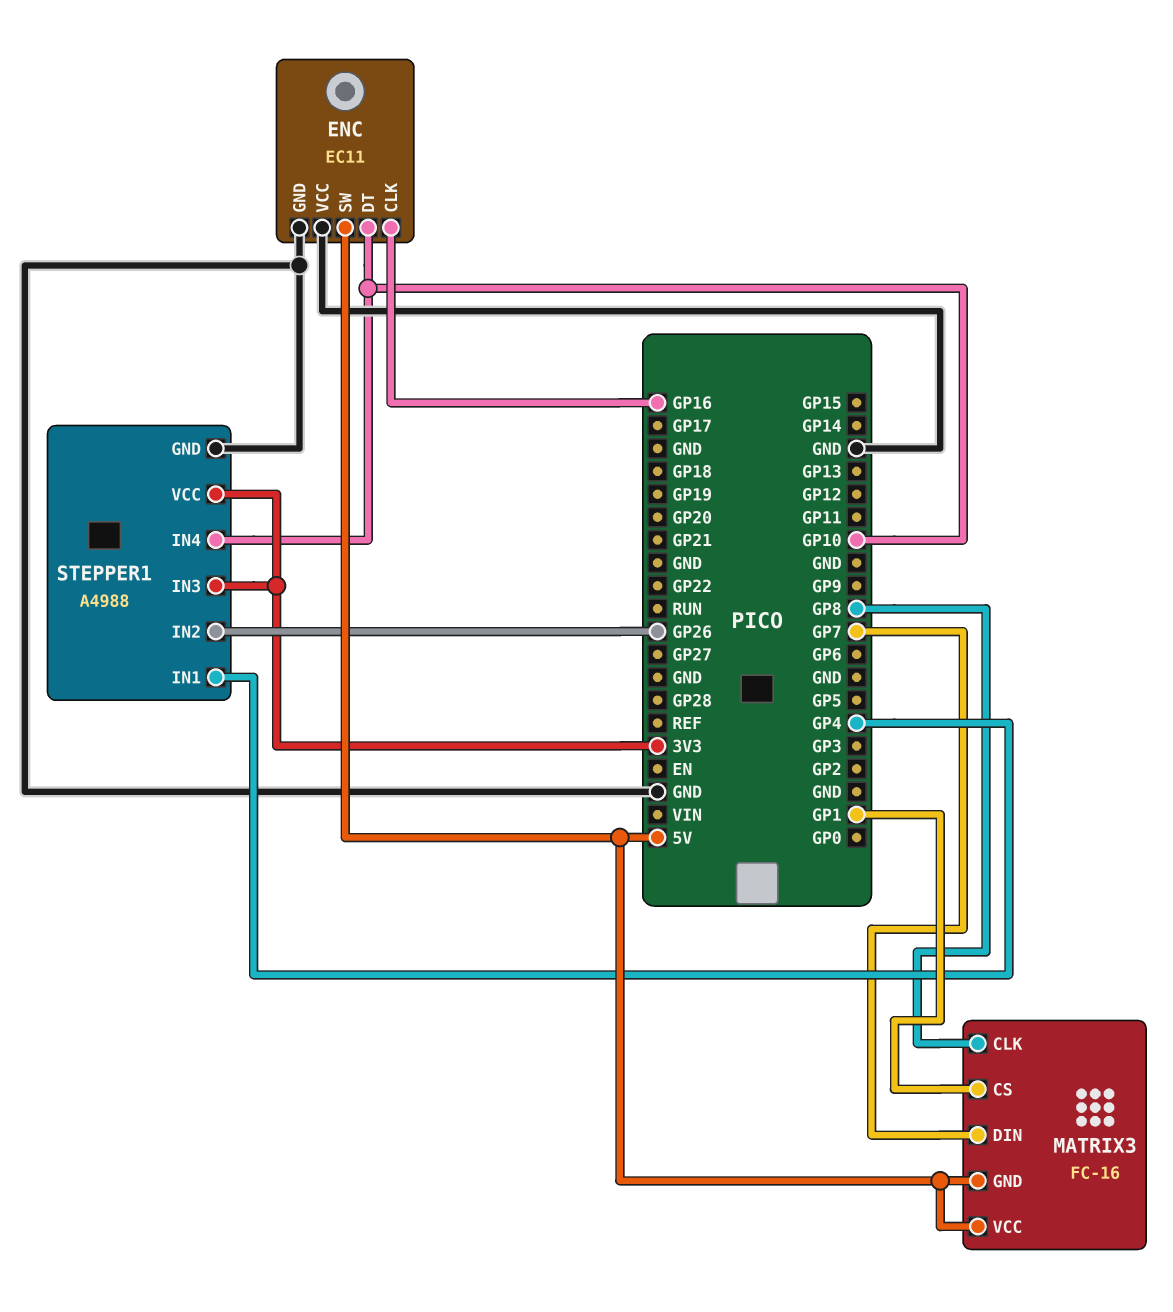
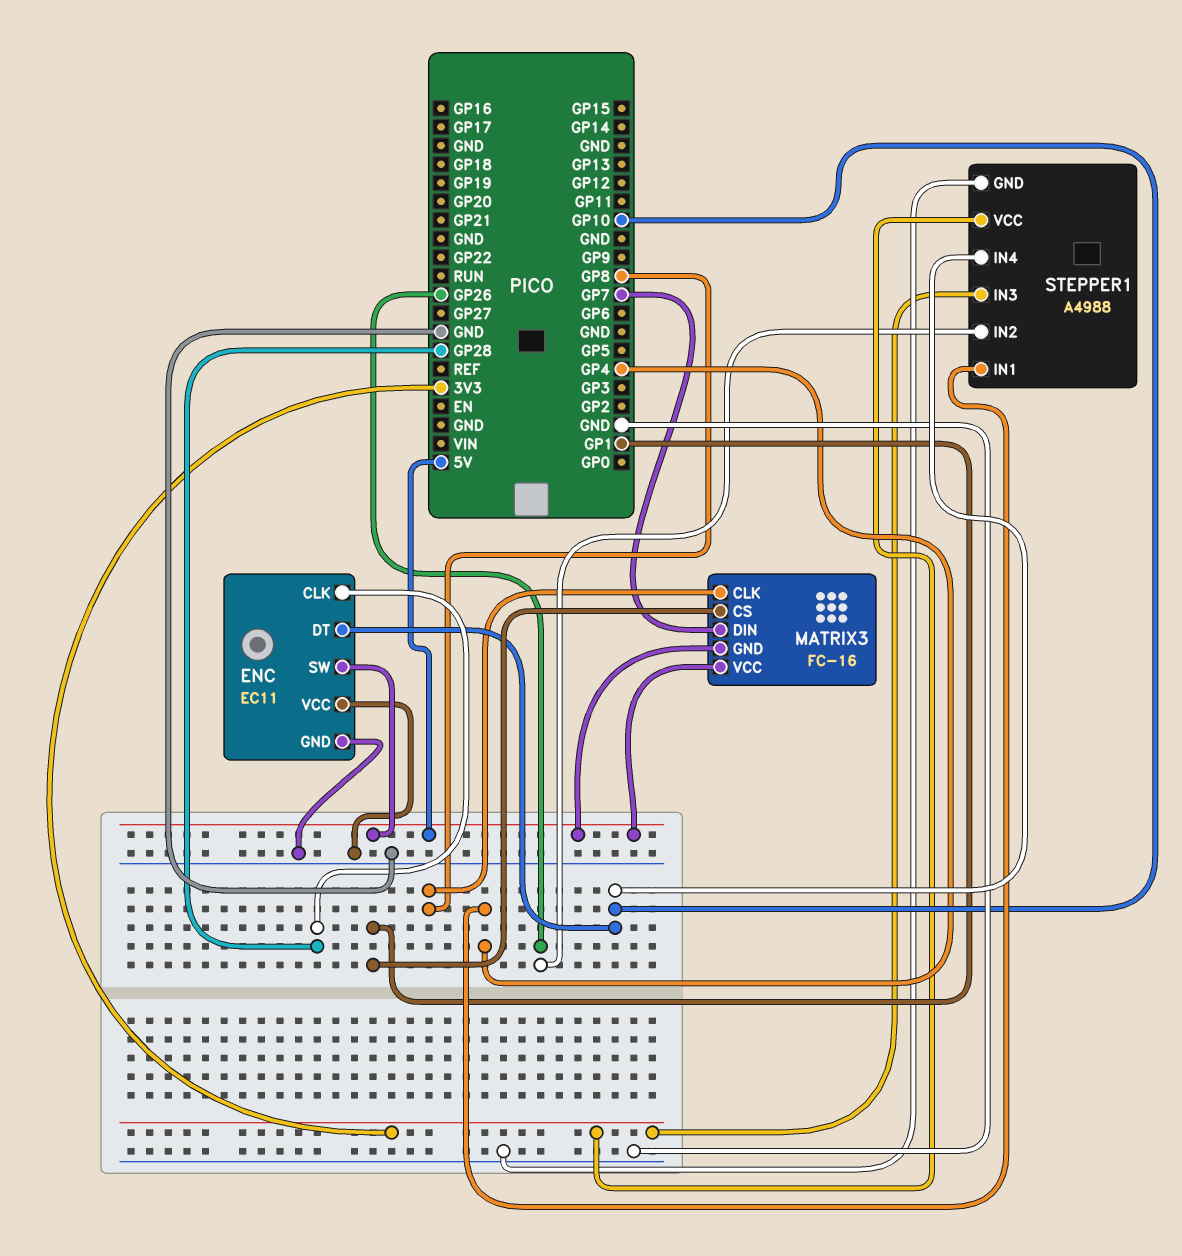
ENC pin CLK: GP16 -> GP28

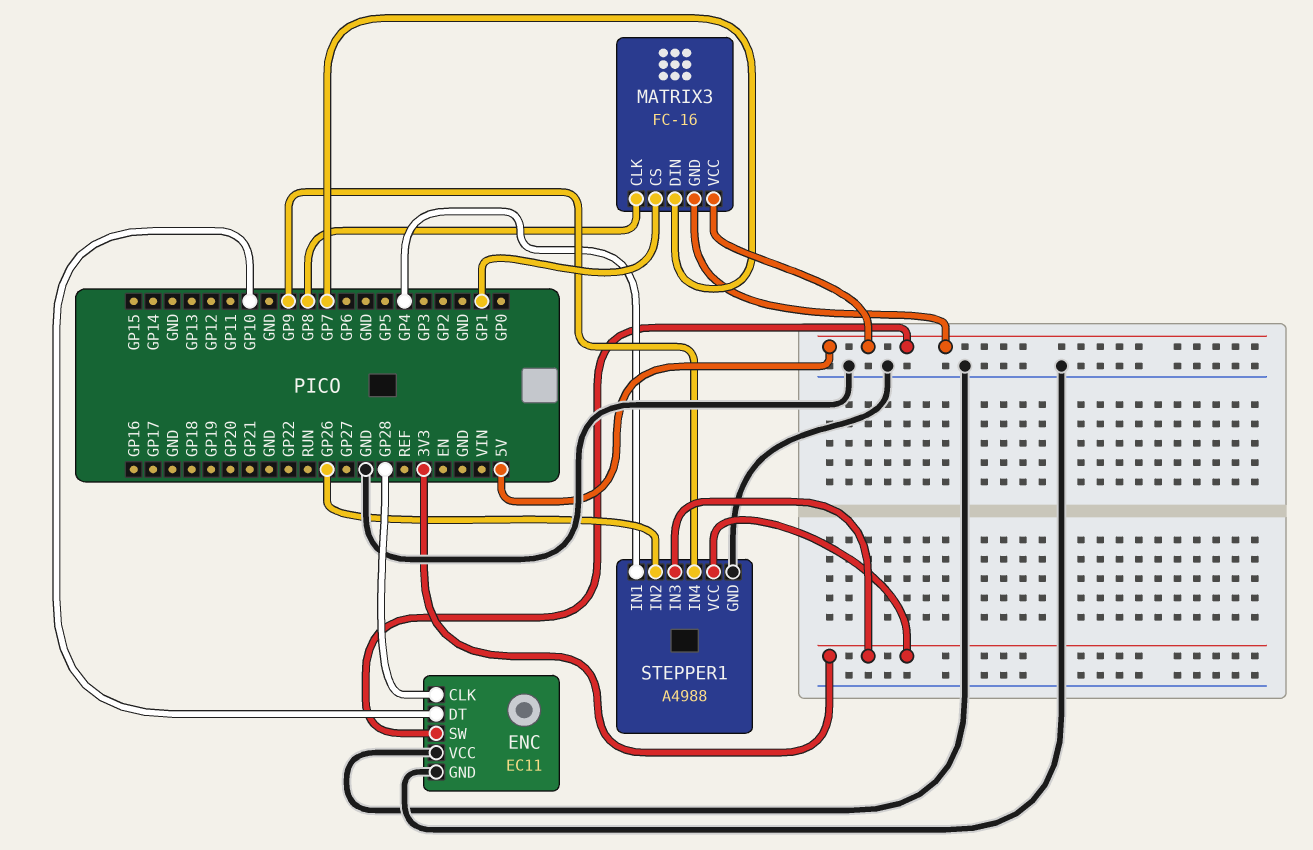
STEPPER1 pin IN4: GP10 -> GP9

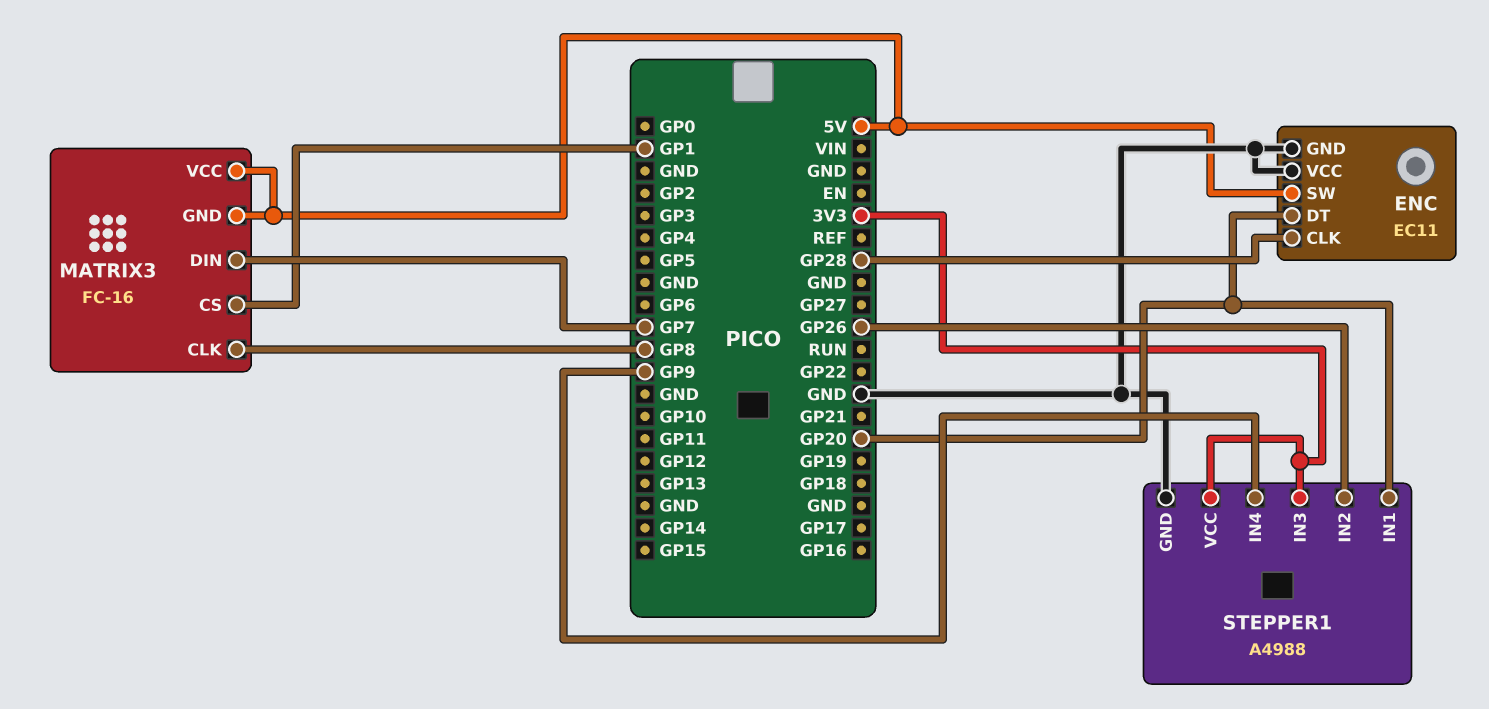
ENC pin DT: GP10 -> GP20
STEPPER1 pin IN1: GP4 -> GP20

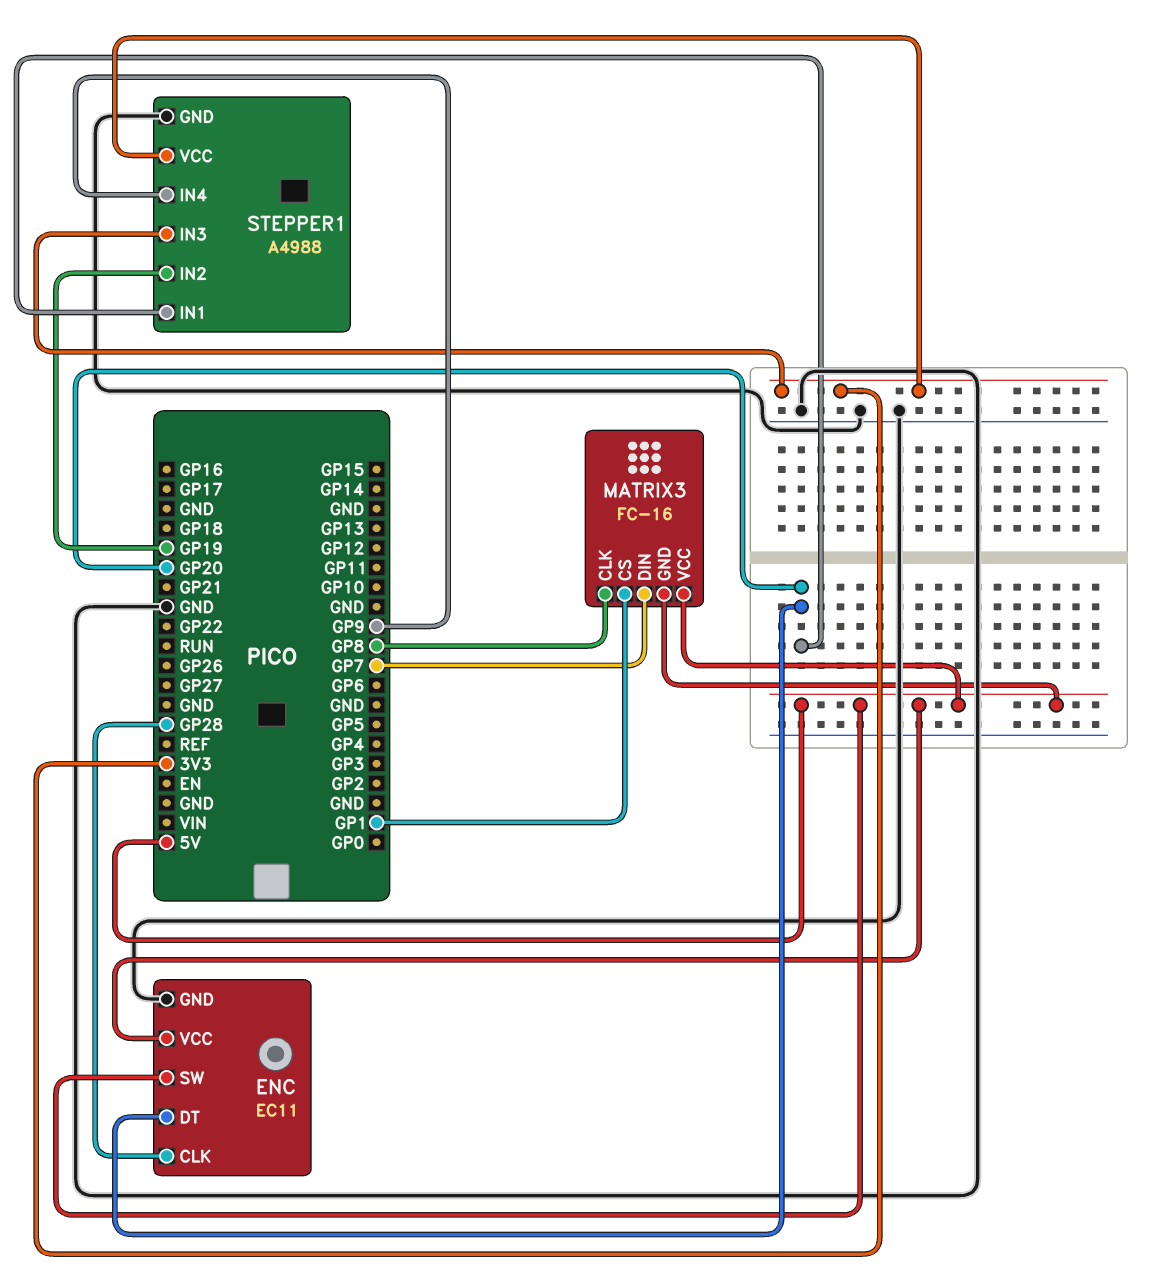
ENC pin VCC: GND -> 5V
STEPPER1 pin IN2: GP26 -> GP19

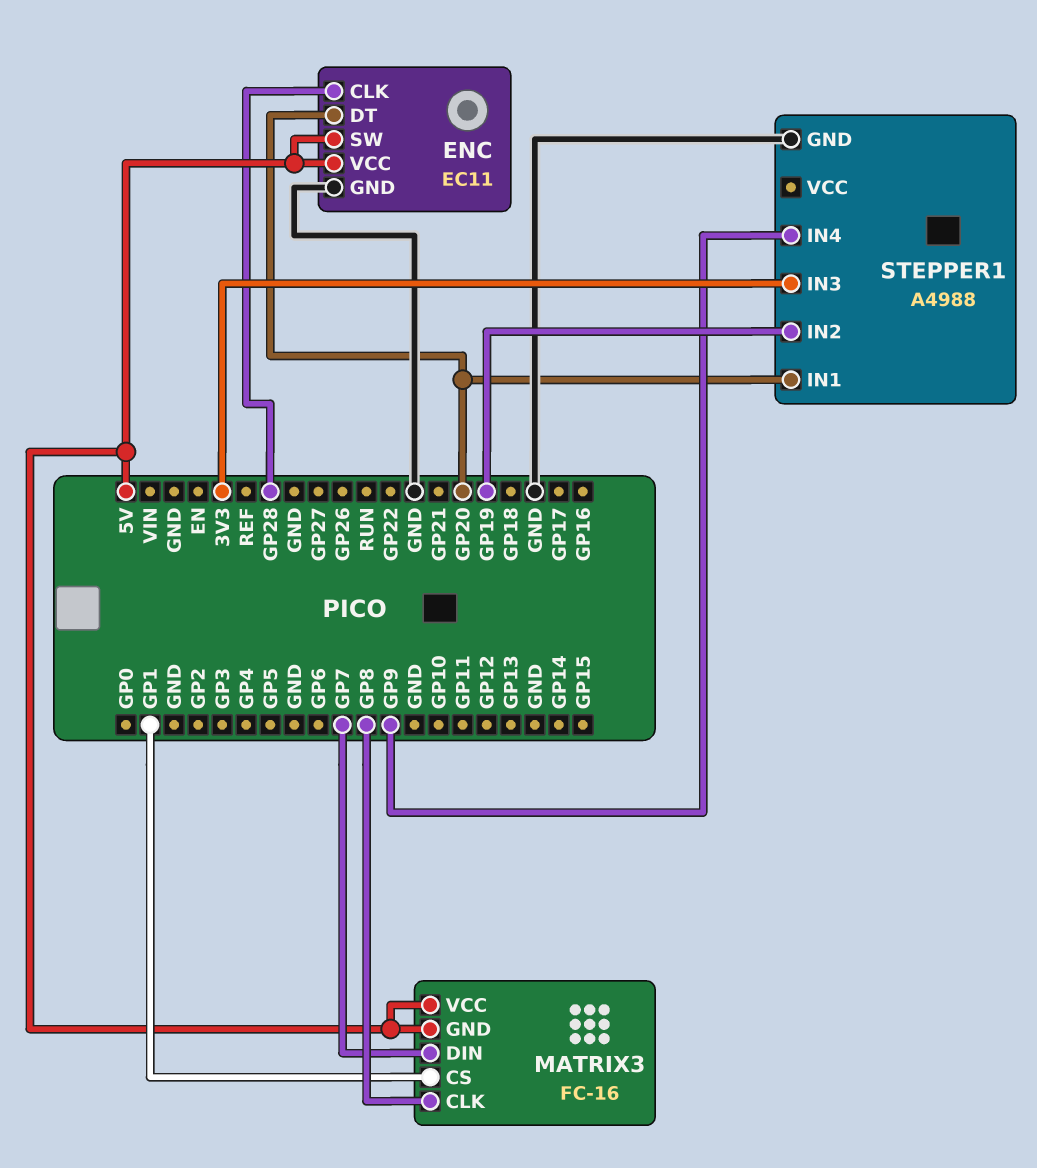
STEPPER1 pin VCC: 3V3 -> none

